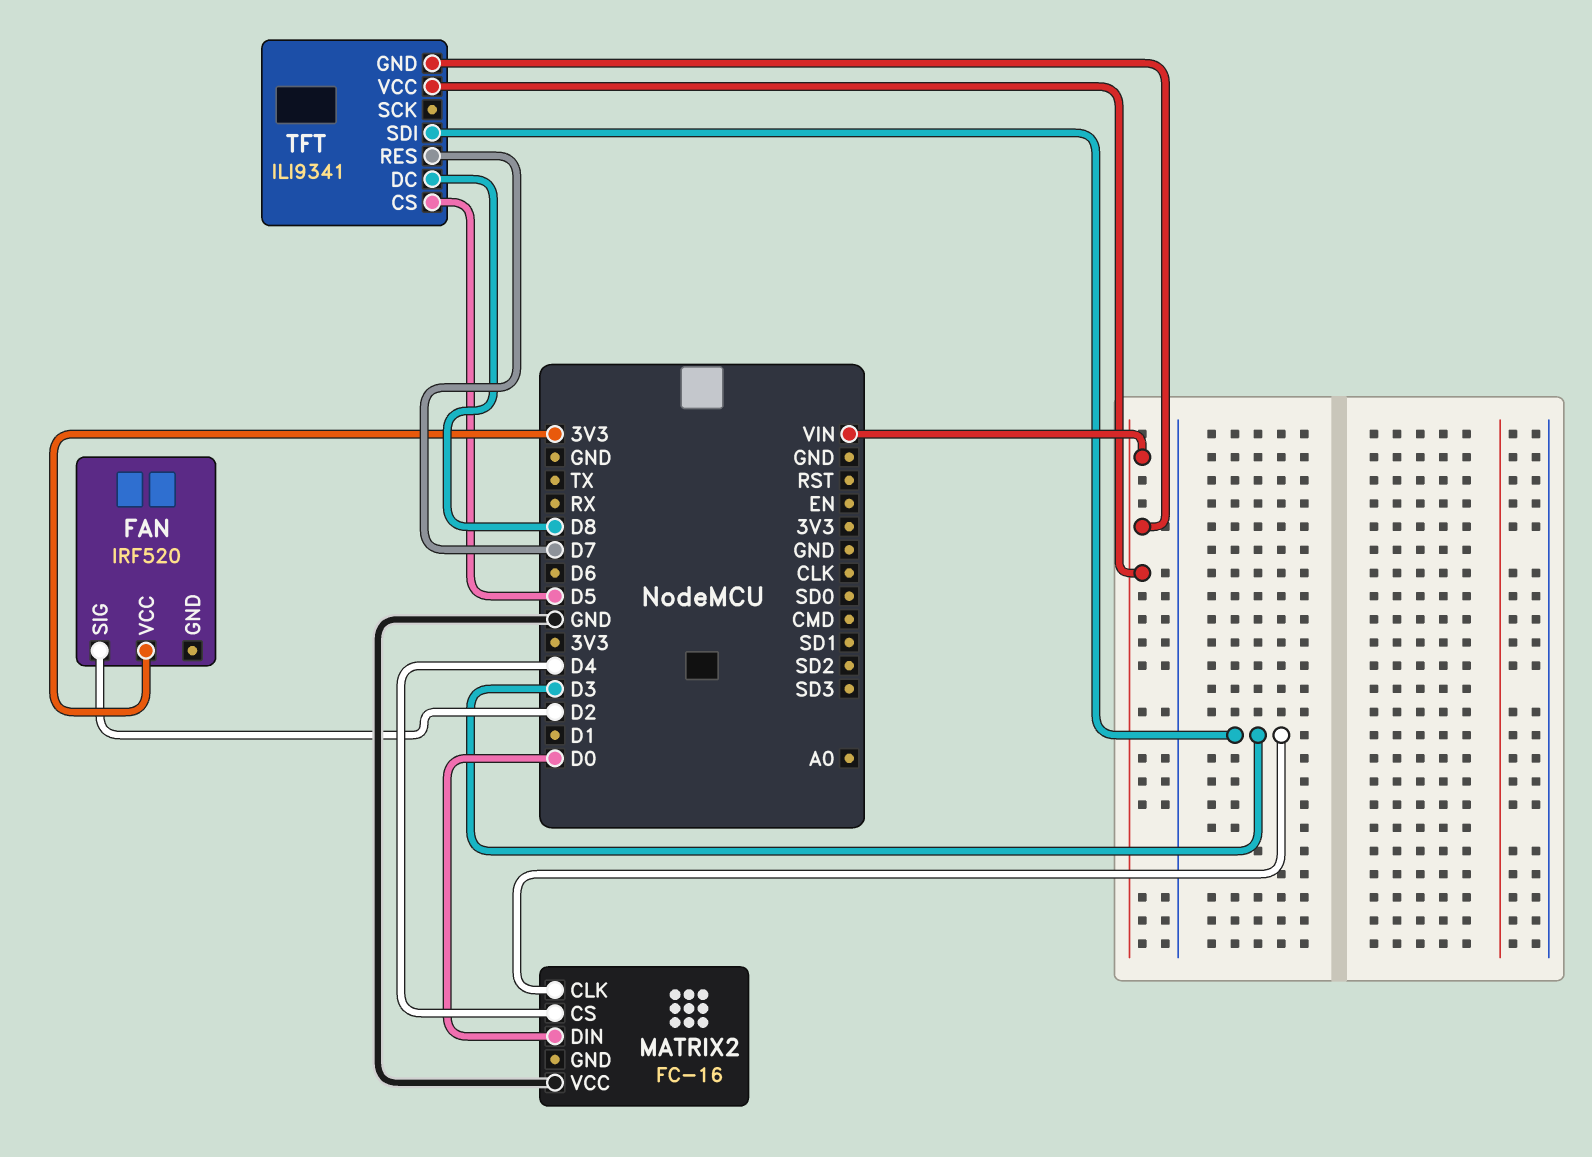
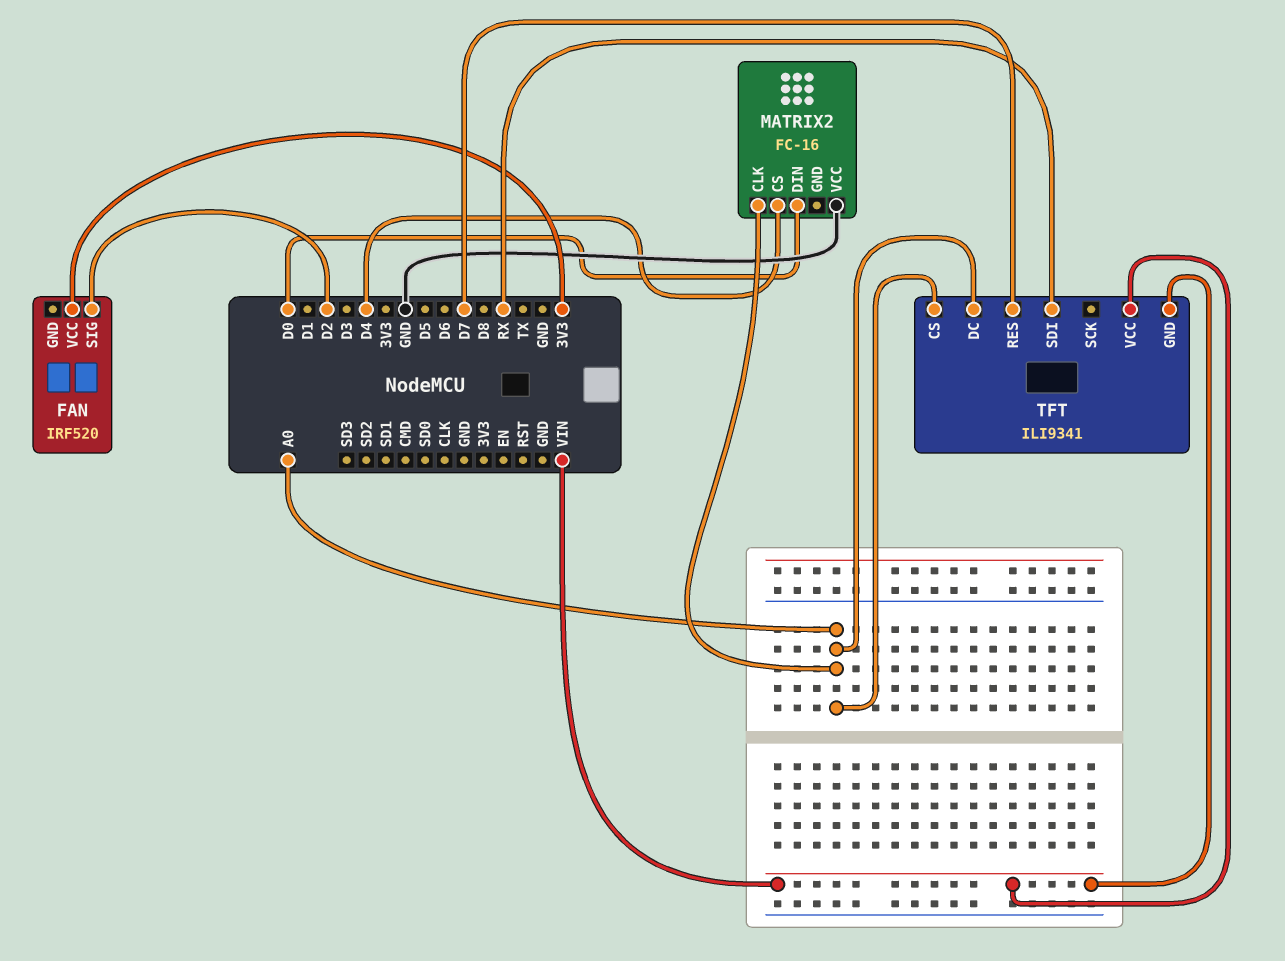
MATRIX2 pin CLK: D3 -> A0
TFT pin CS: D5 -> A0
TFT pin DC: D8 -> A0
TFT pin SDI: D3 -> RX

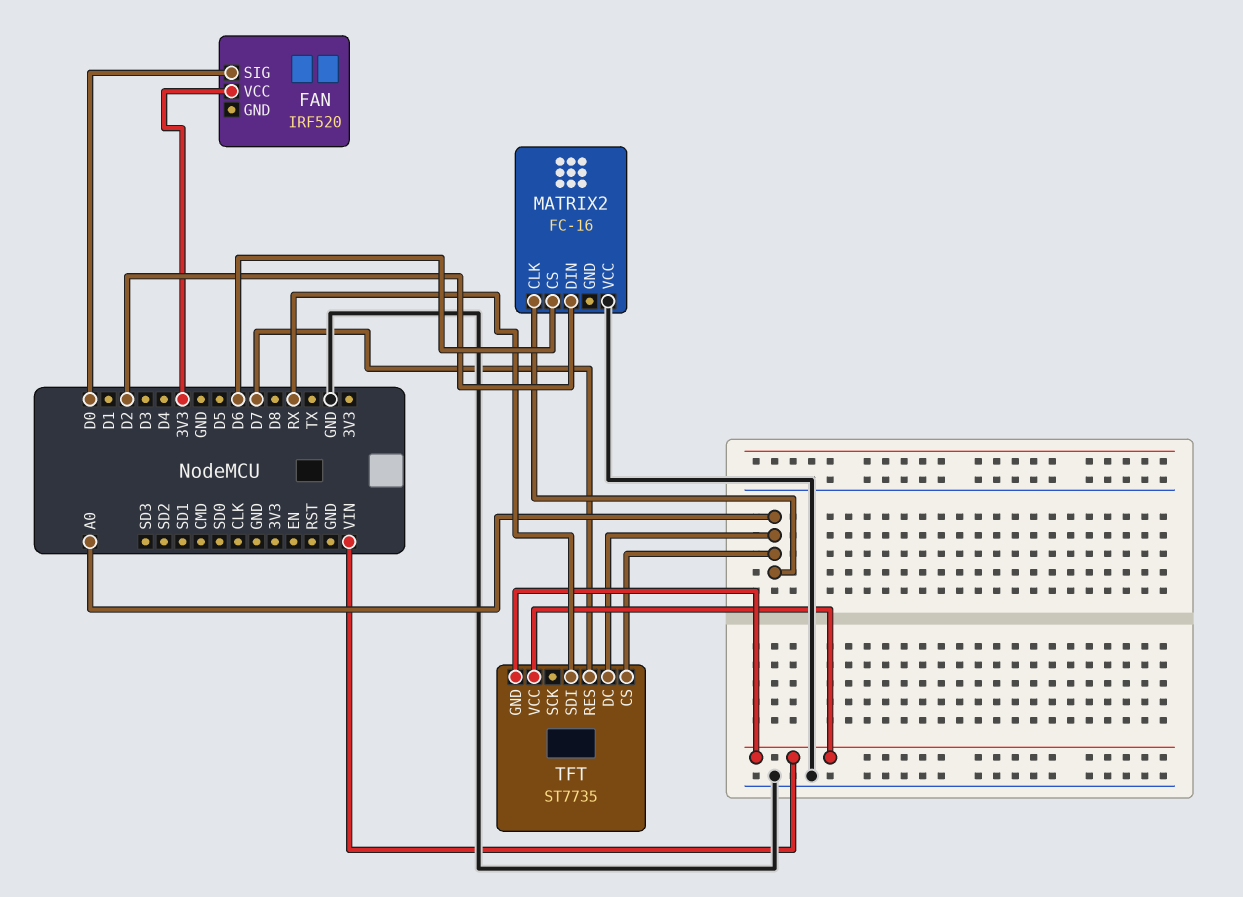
FAN pin SIG: D2 -> D0
MATRIX2 pin CS: D4 -> D6
MATRIX2 pin DIN: D0 -> D2
TFT: ILI9341 -> ST7735

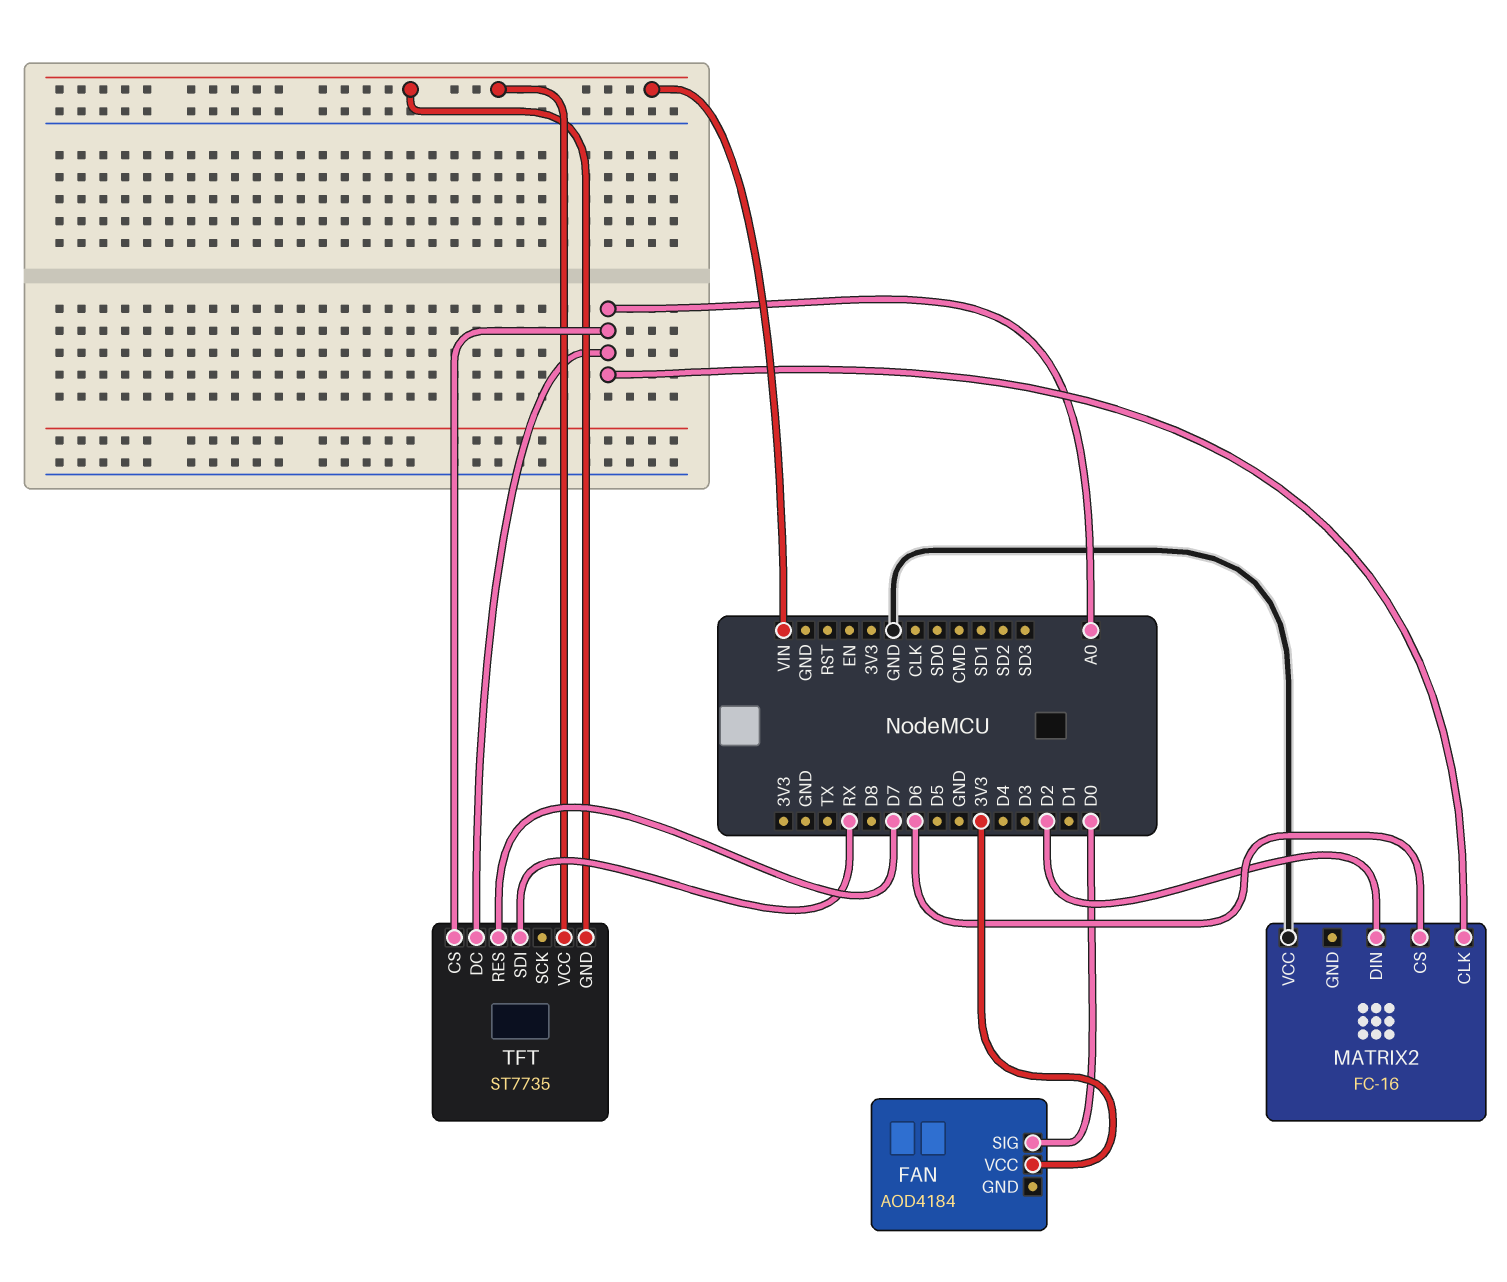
FAN: IRF520 -> AOD4184

